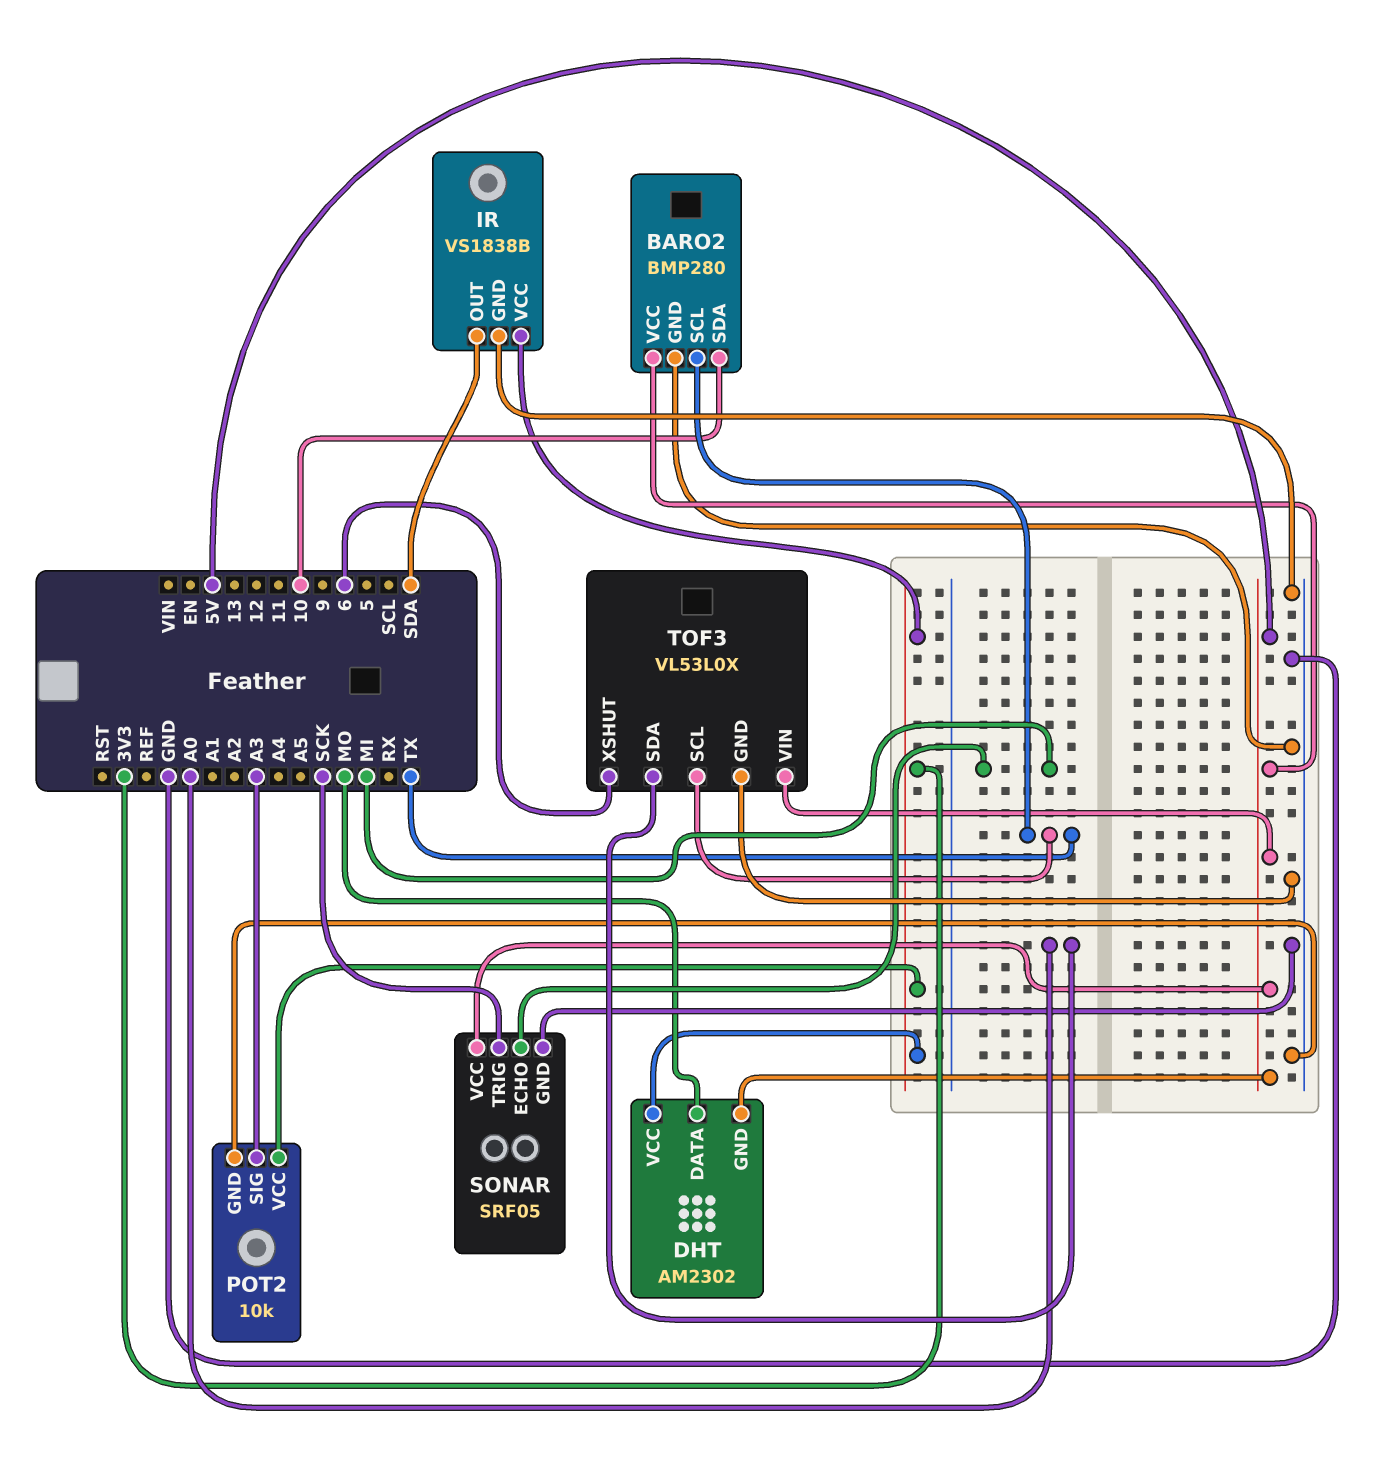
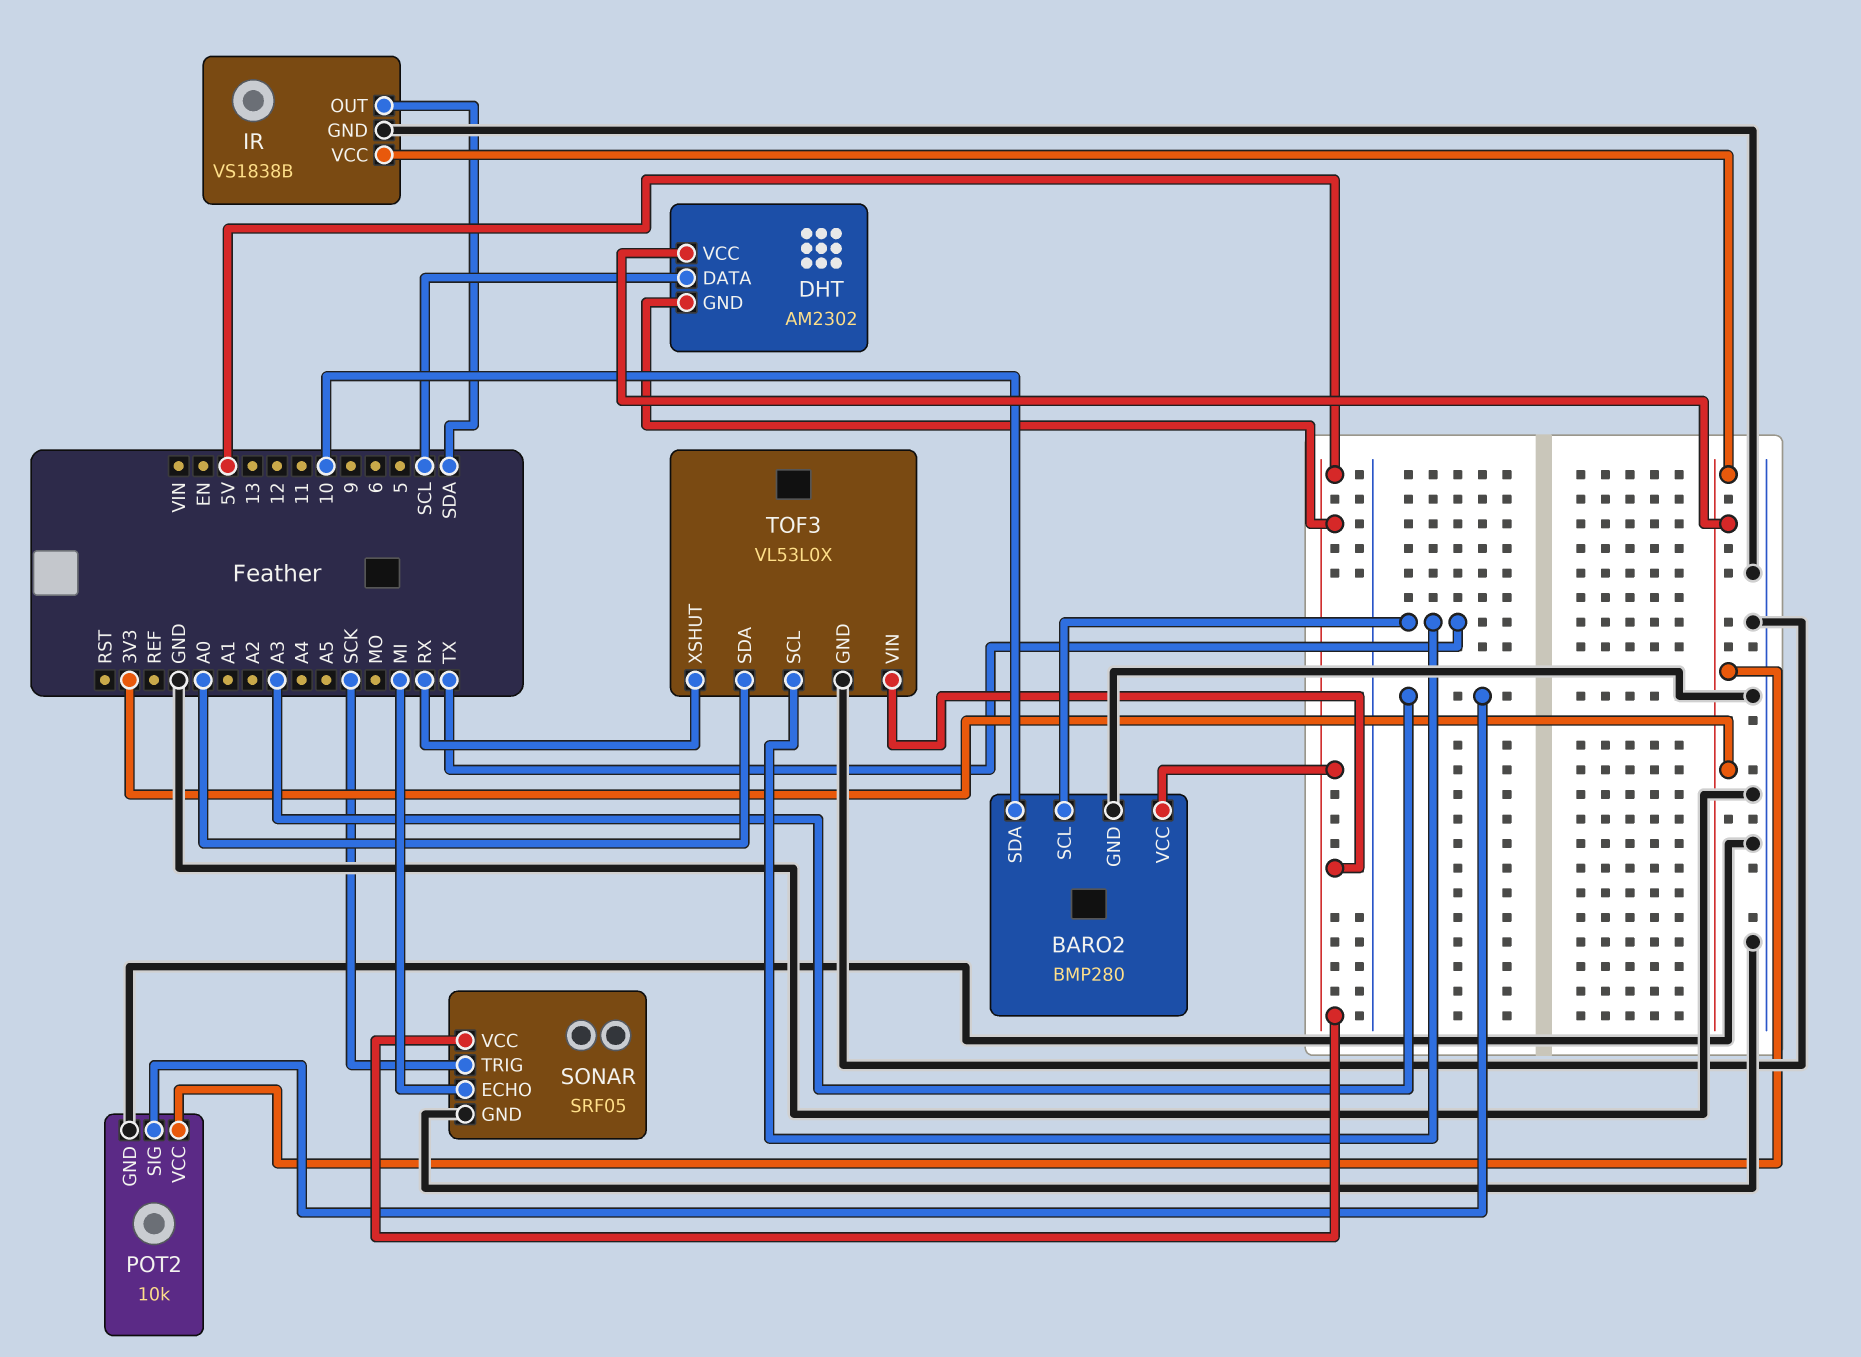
DHT pin DATA: MO -> SCL
TOF3 pin XSHUT: 6 -> RX

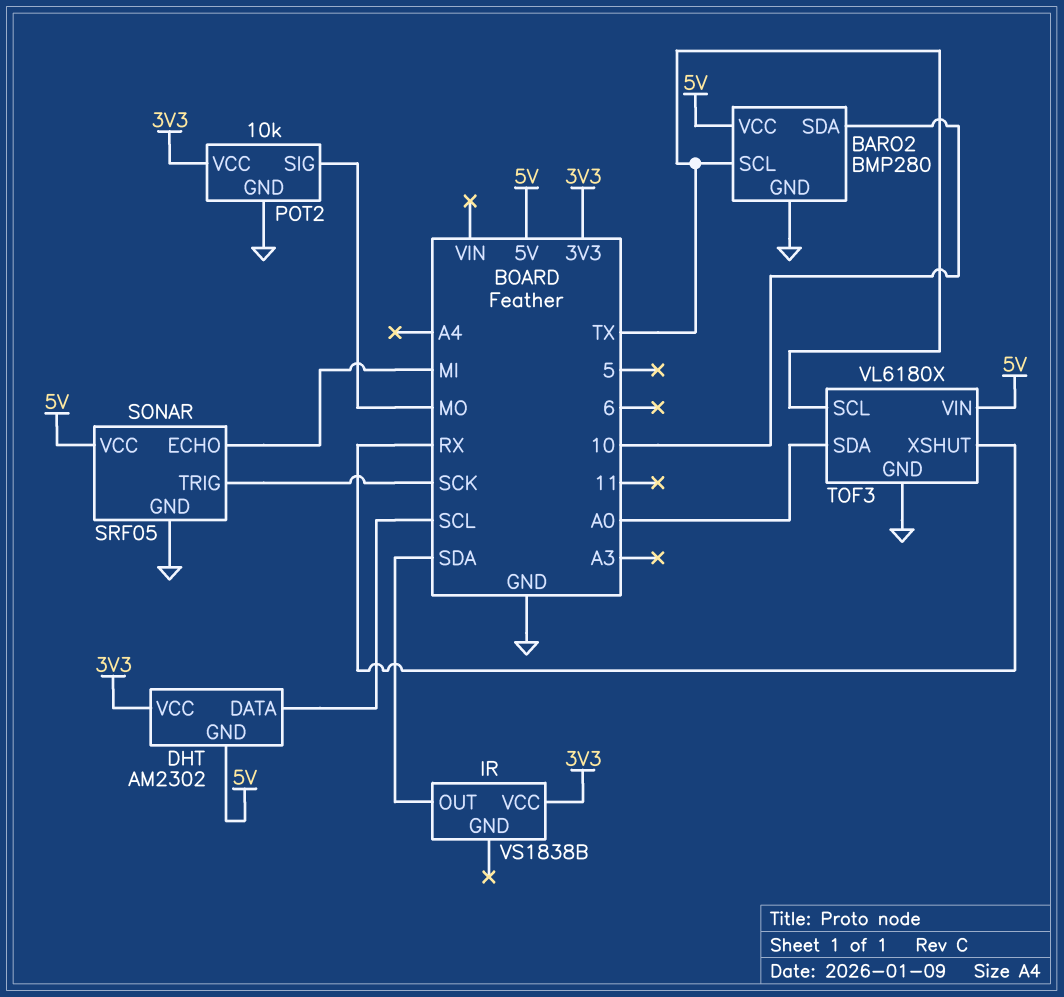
IR pin GND: GND -> none
POT2 pin SIG: A3 -> MO
TOF3: VL53L0X -> VL6180X

